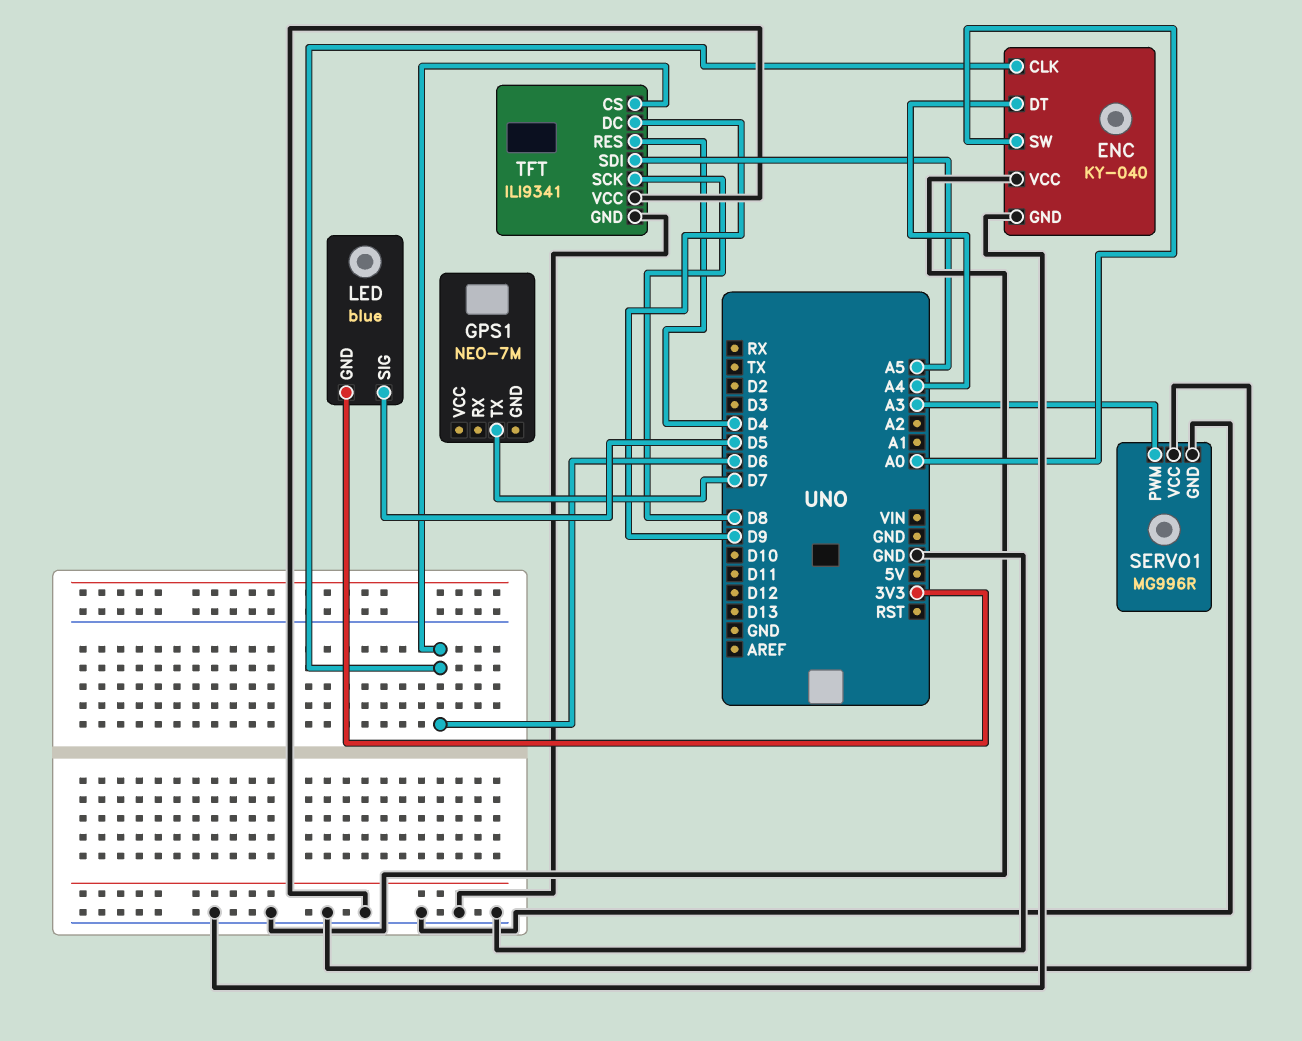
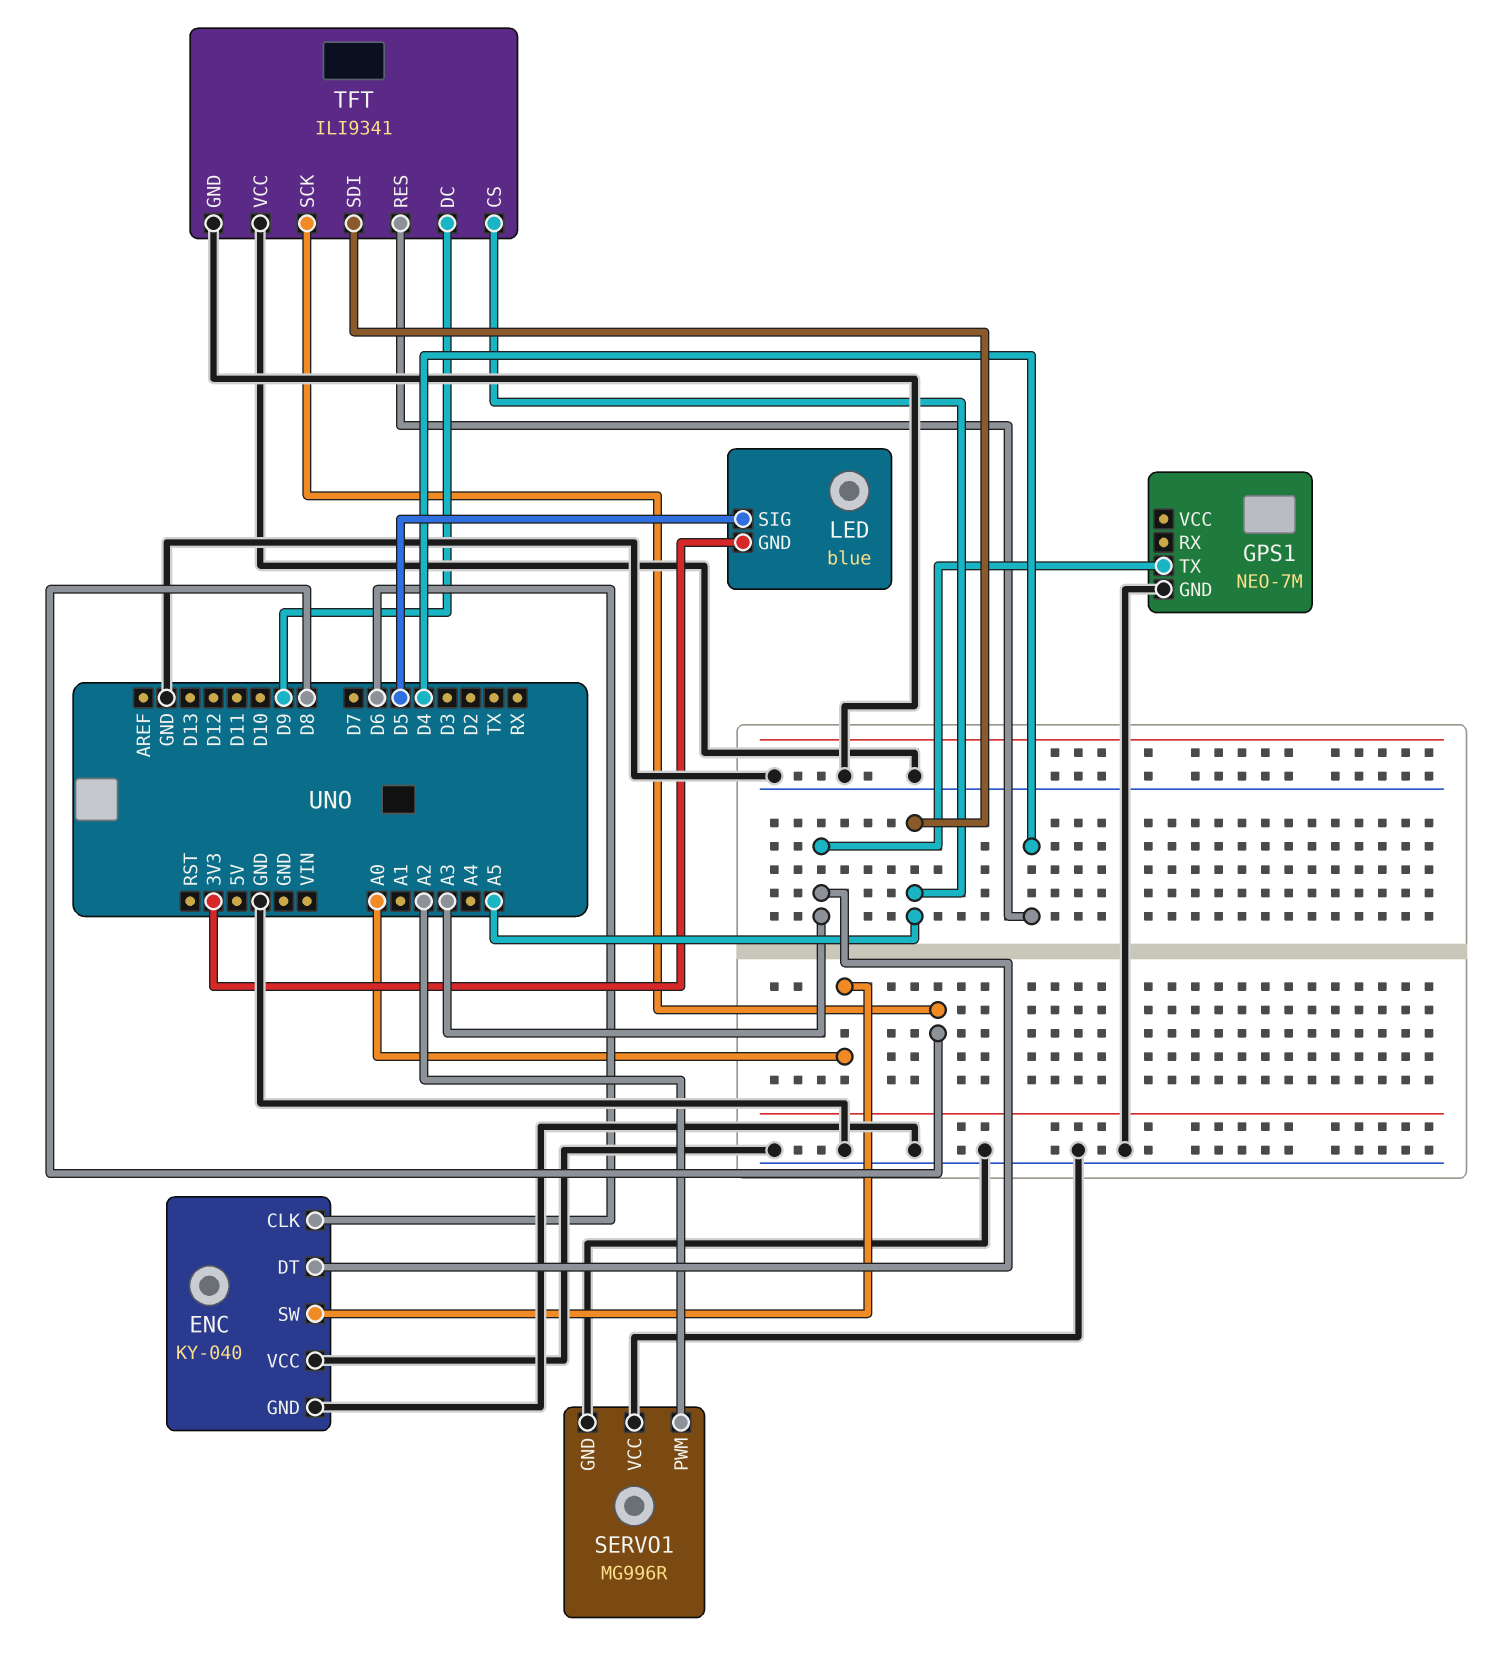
ENC pin DT: A4 -> A3
GPS1 pin GND: none -> GND
GPS1 pin TX: D7 -> A3
SERVO1 pin PWM: A3 -> A2
TFT pin CS: D6 -> A5

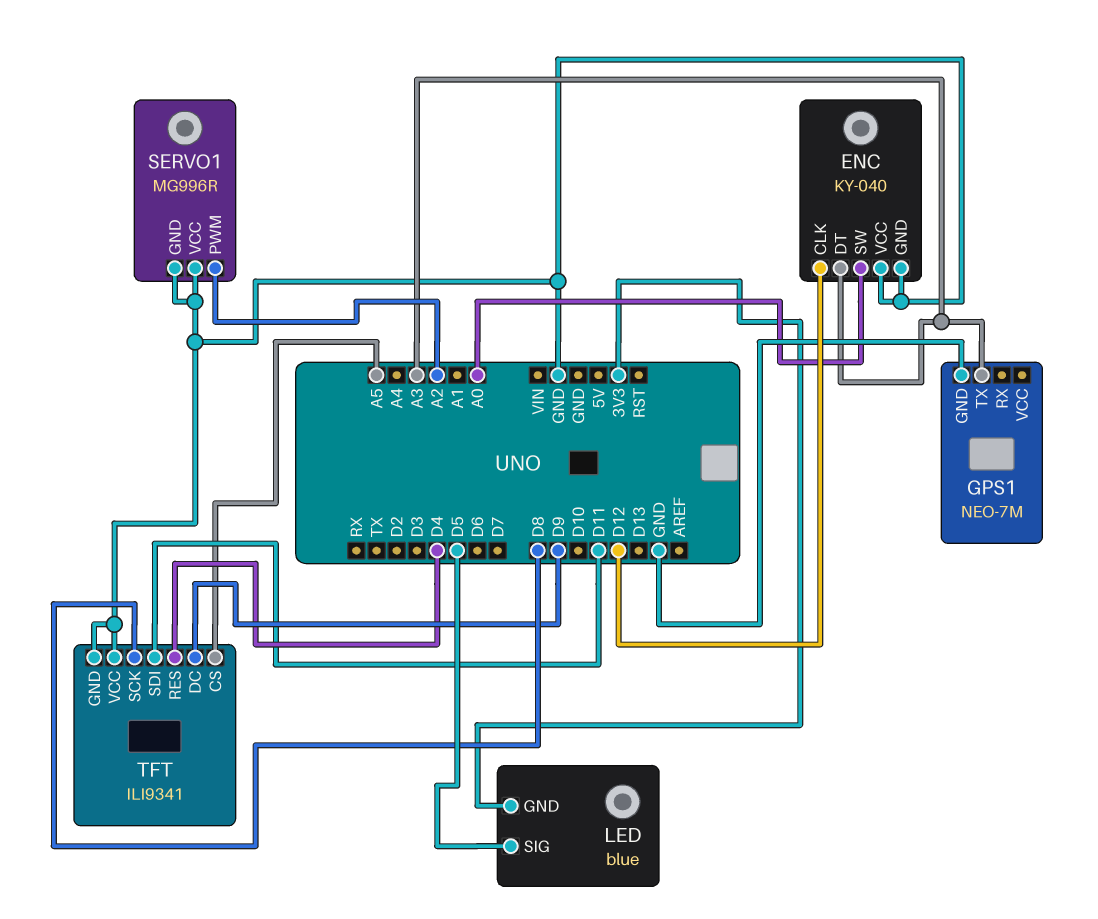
ENC pin CLK: D6 -> D12
TFT pin SDI: A5 -> D11

